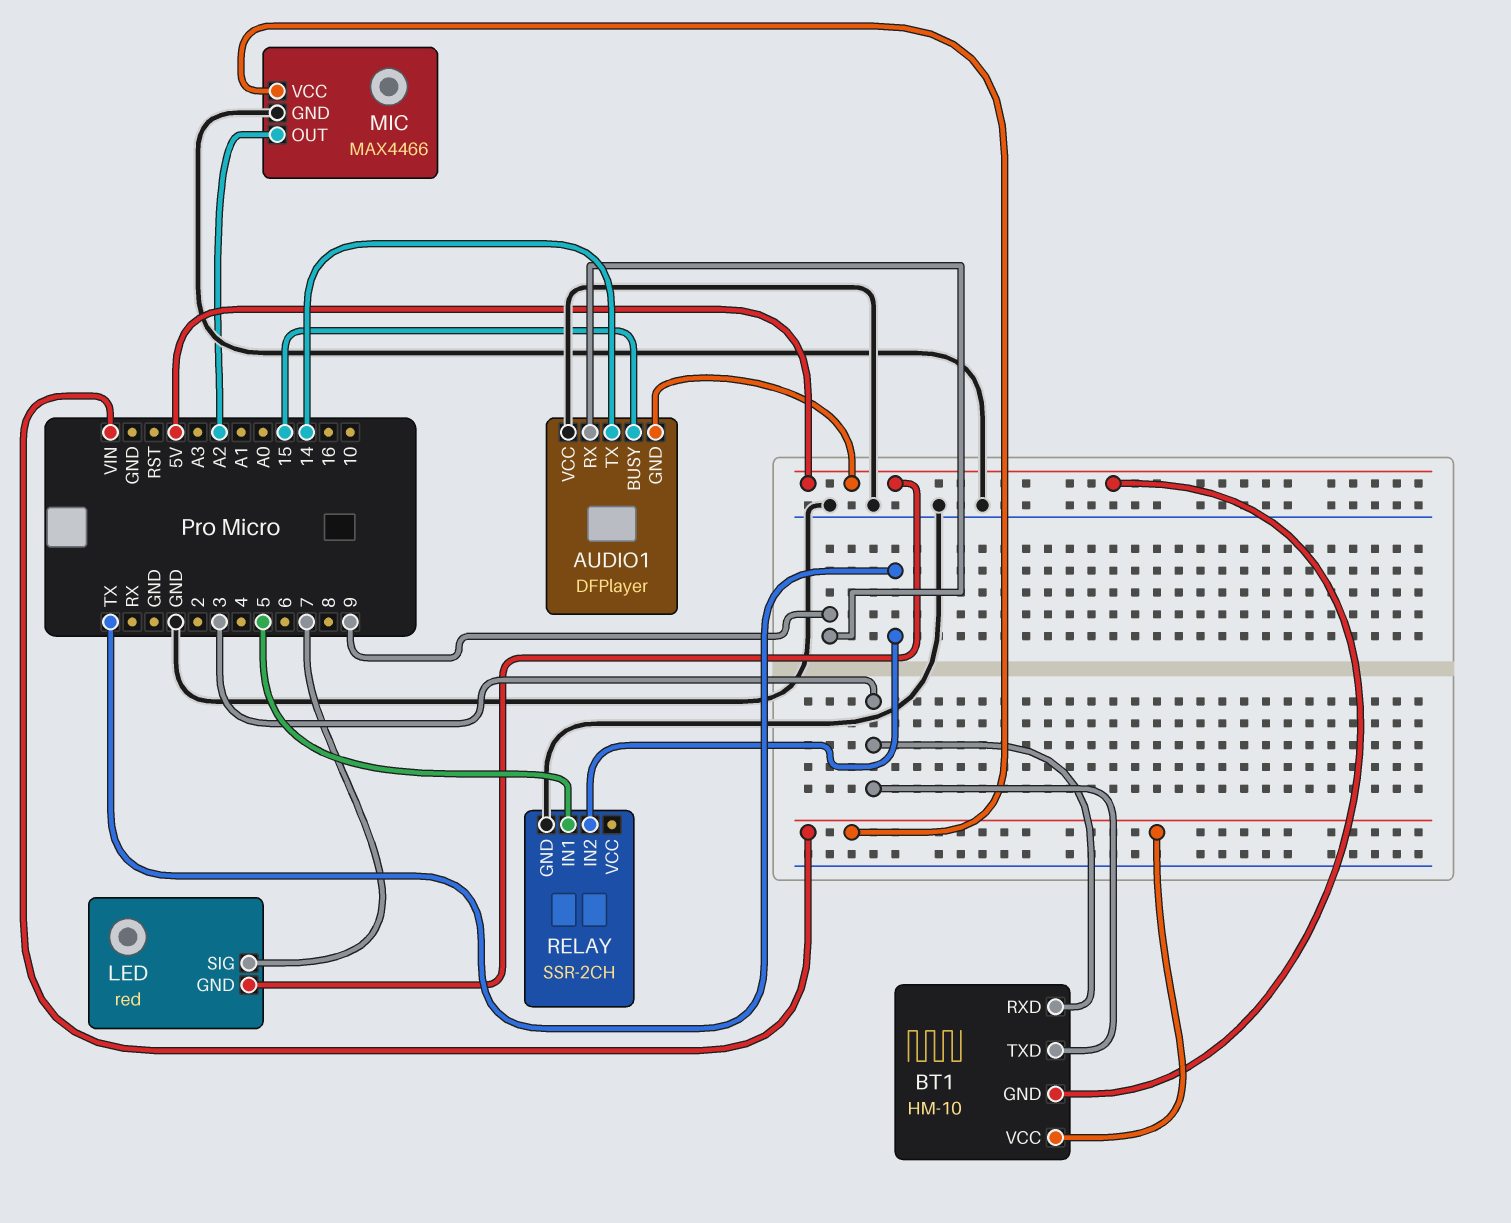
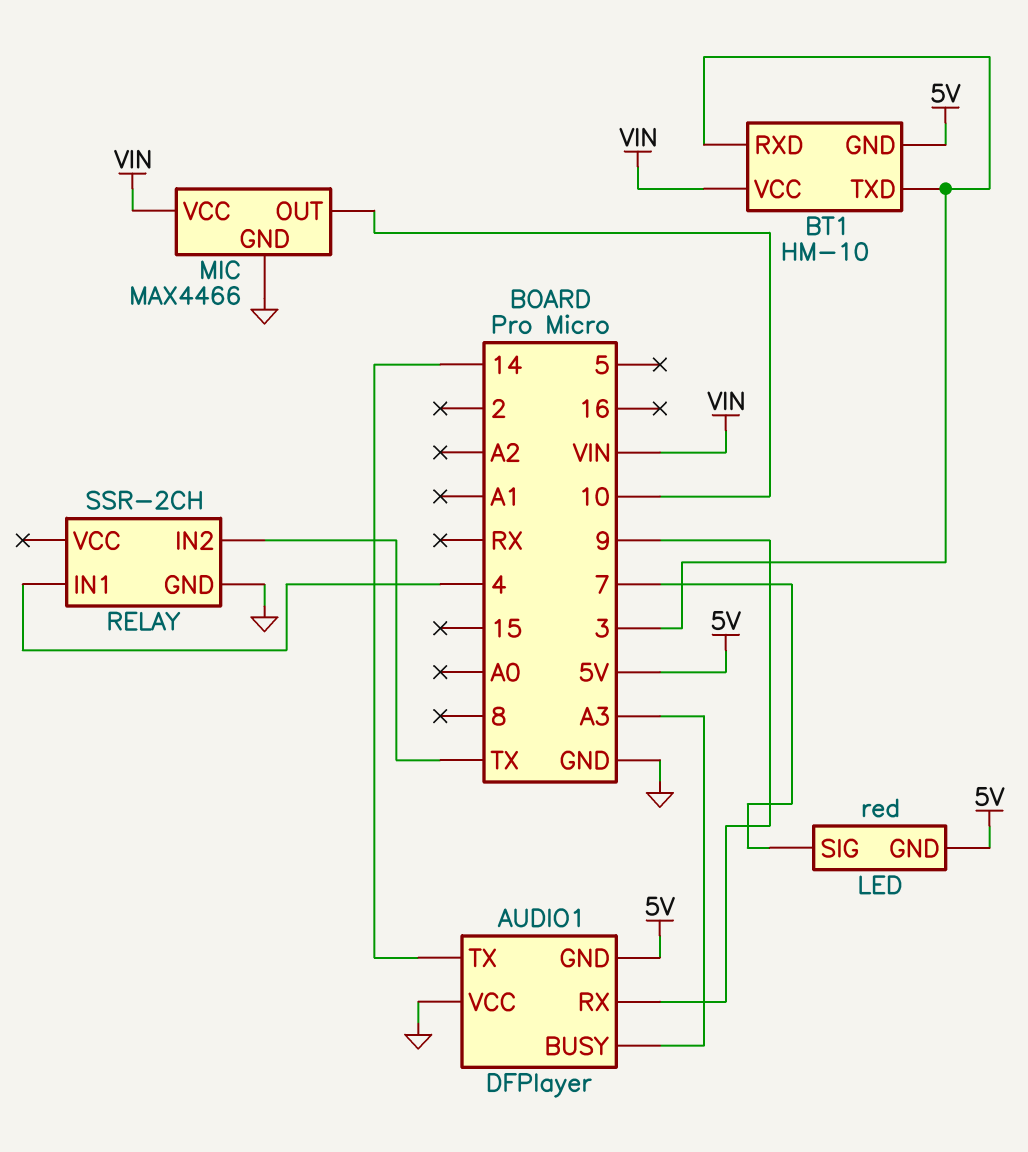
AUDIO1 pin BUSY: 15 -> A3
MIC pin OUT: A2 -> 10
RELAY pin IN1: 5 -> 4

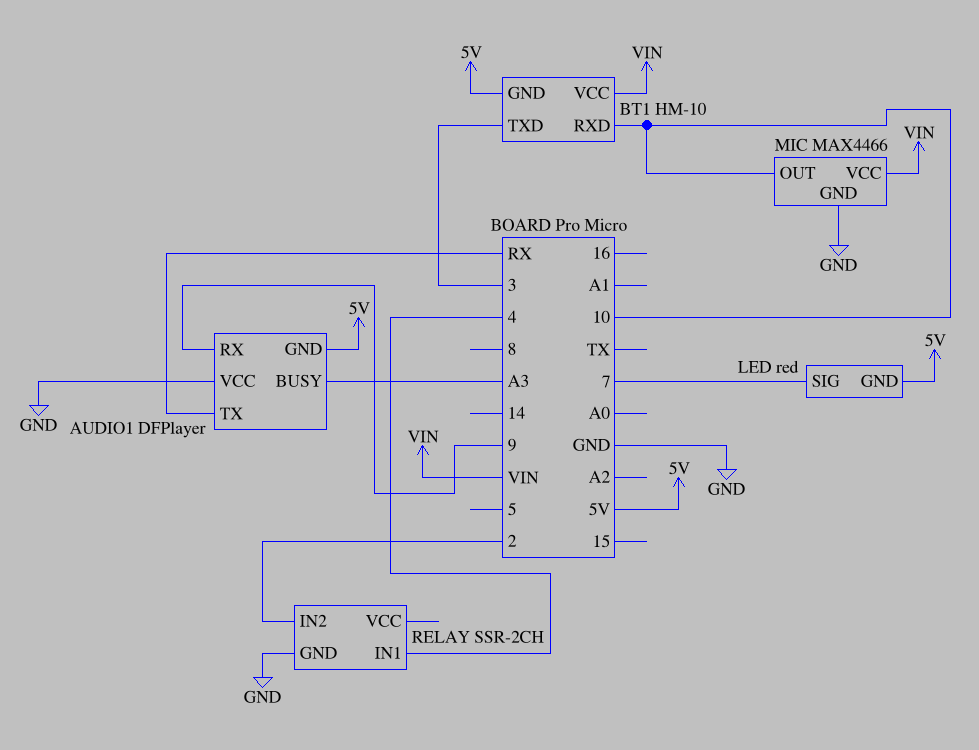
AUDIO1 pin TX: 14 -> RX
BT1 pin RXD: 3 -> 10
RELAY pin IN2: TX -> 2

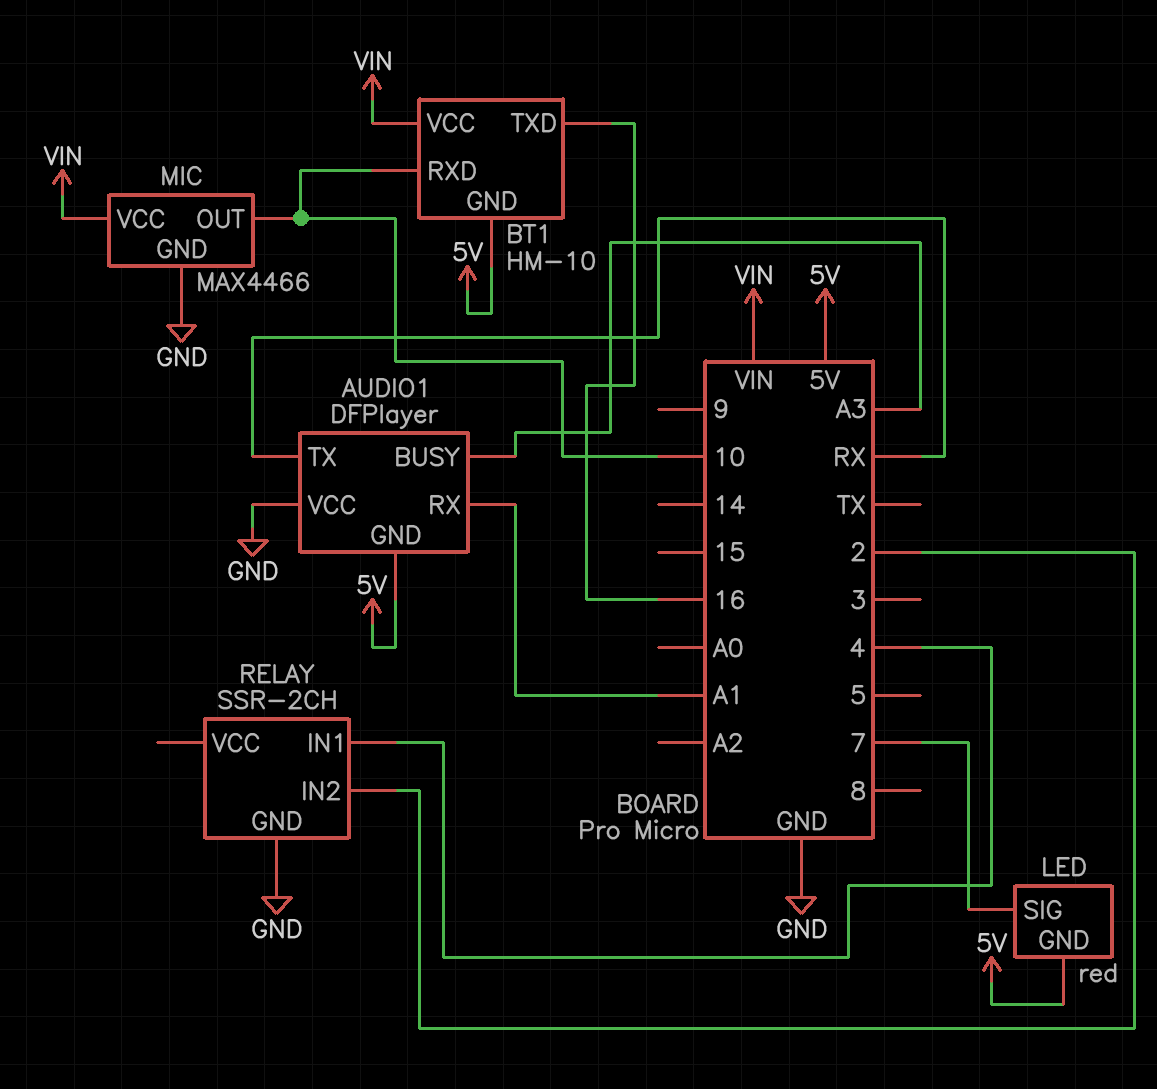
AUDIO1 pin RX: 9 -> A1
BT1 pin TXD: 3 -> 16

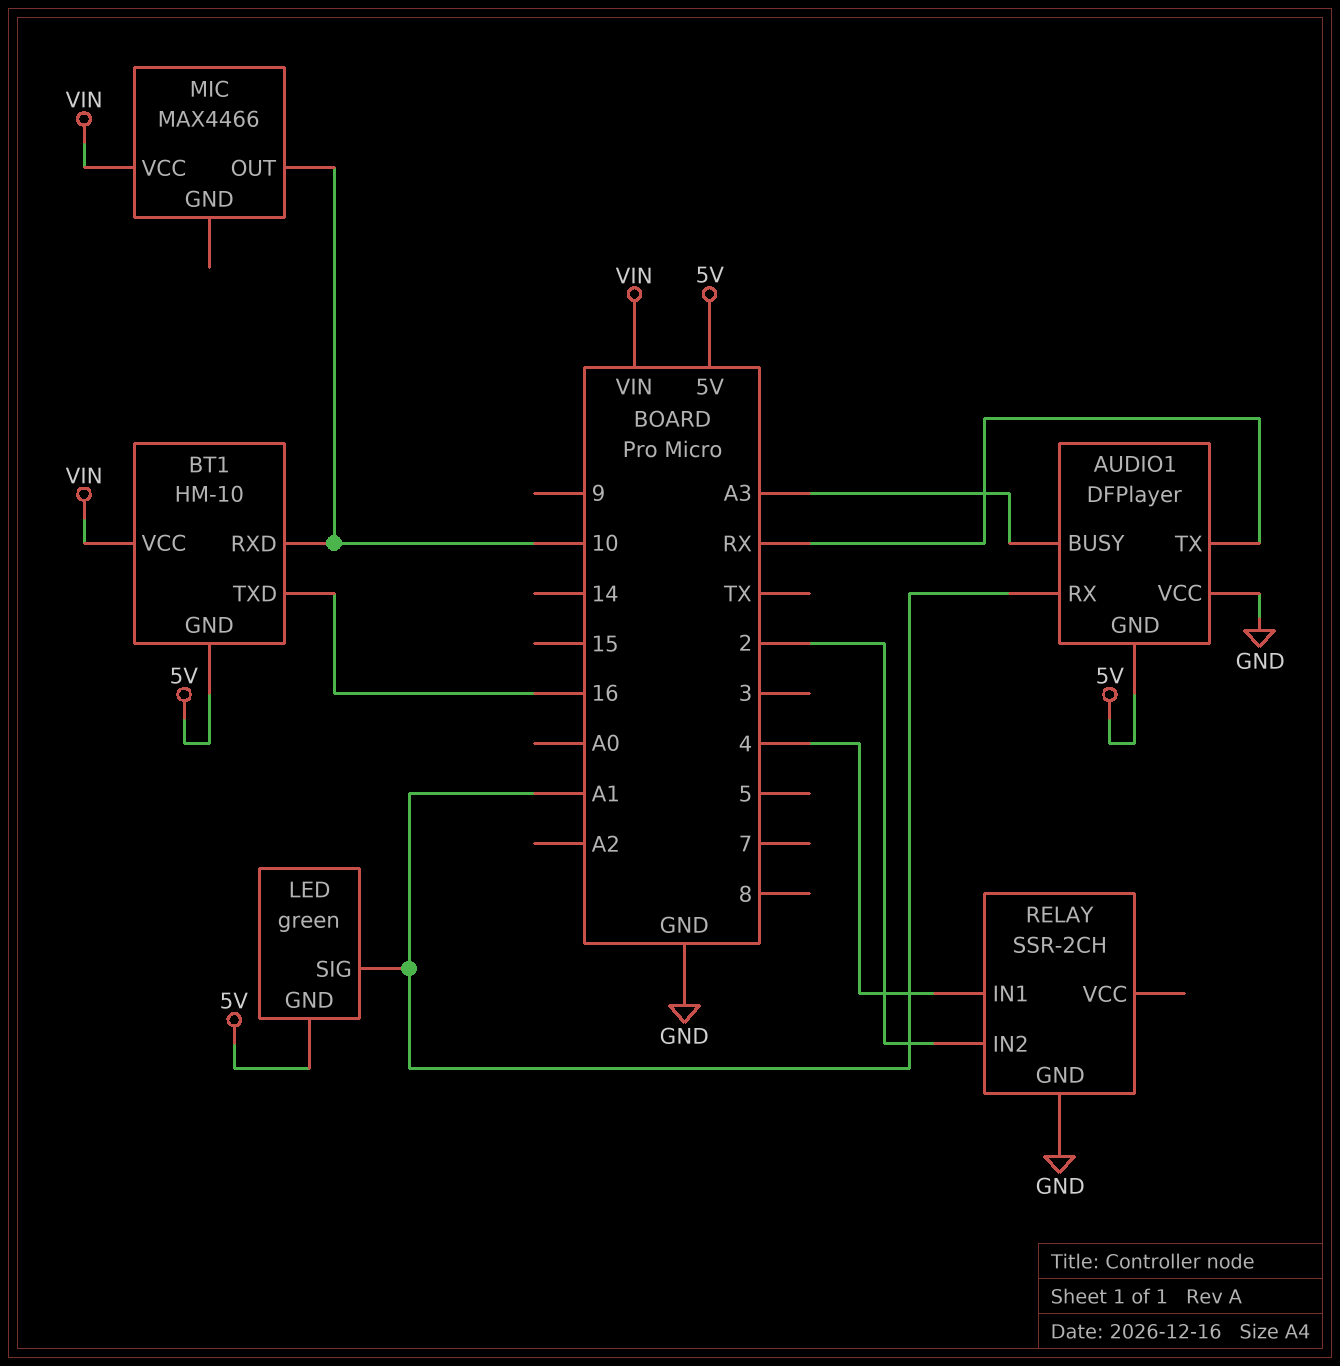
LED: red -> green
LED pin SIG: 7 -> A1
MIC pin GND: GND -> none

